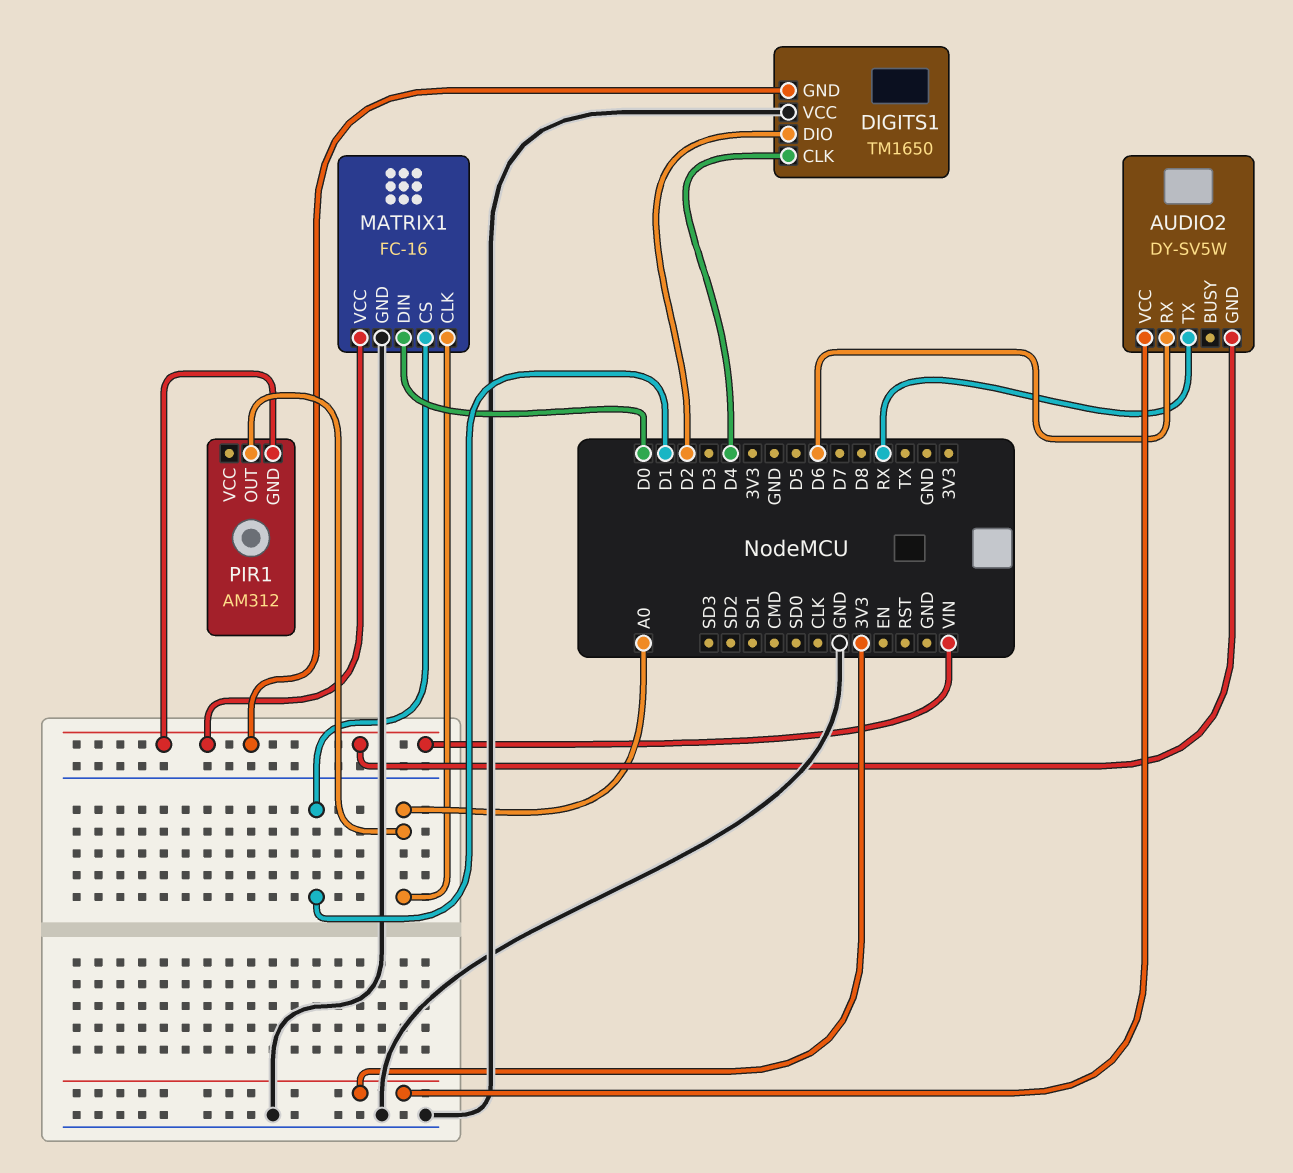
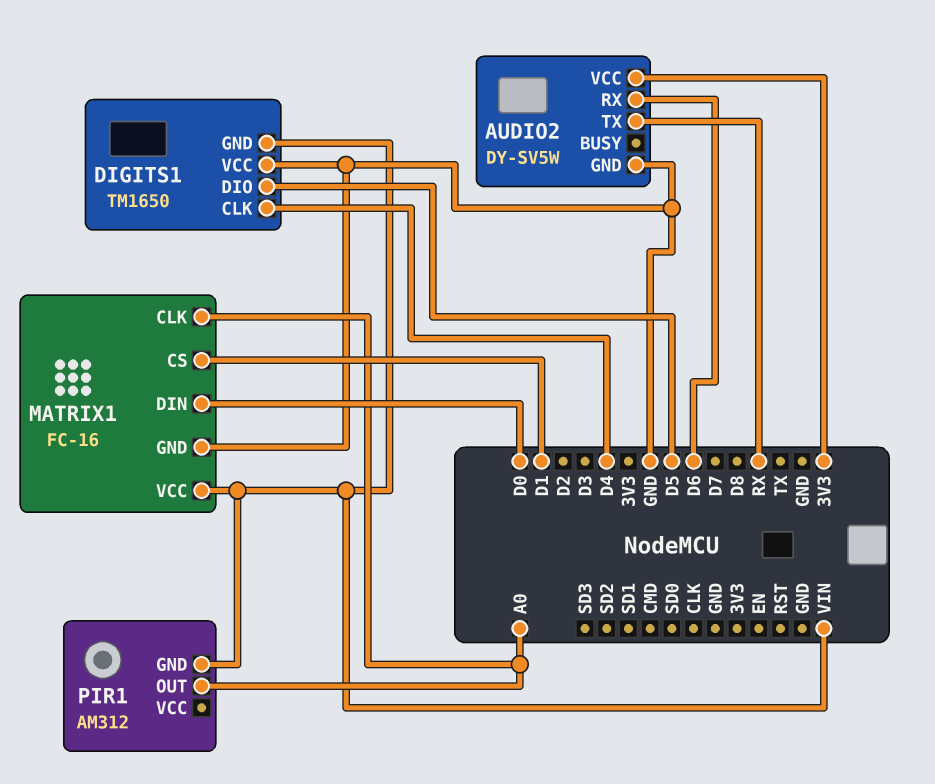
AUDIO2 pin GND: VIN -> GND
DIGITS1 pin DIO: D2 -> D5

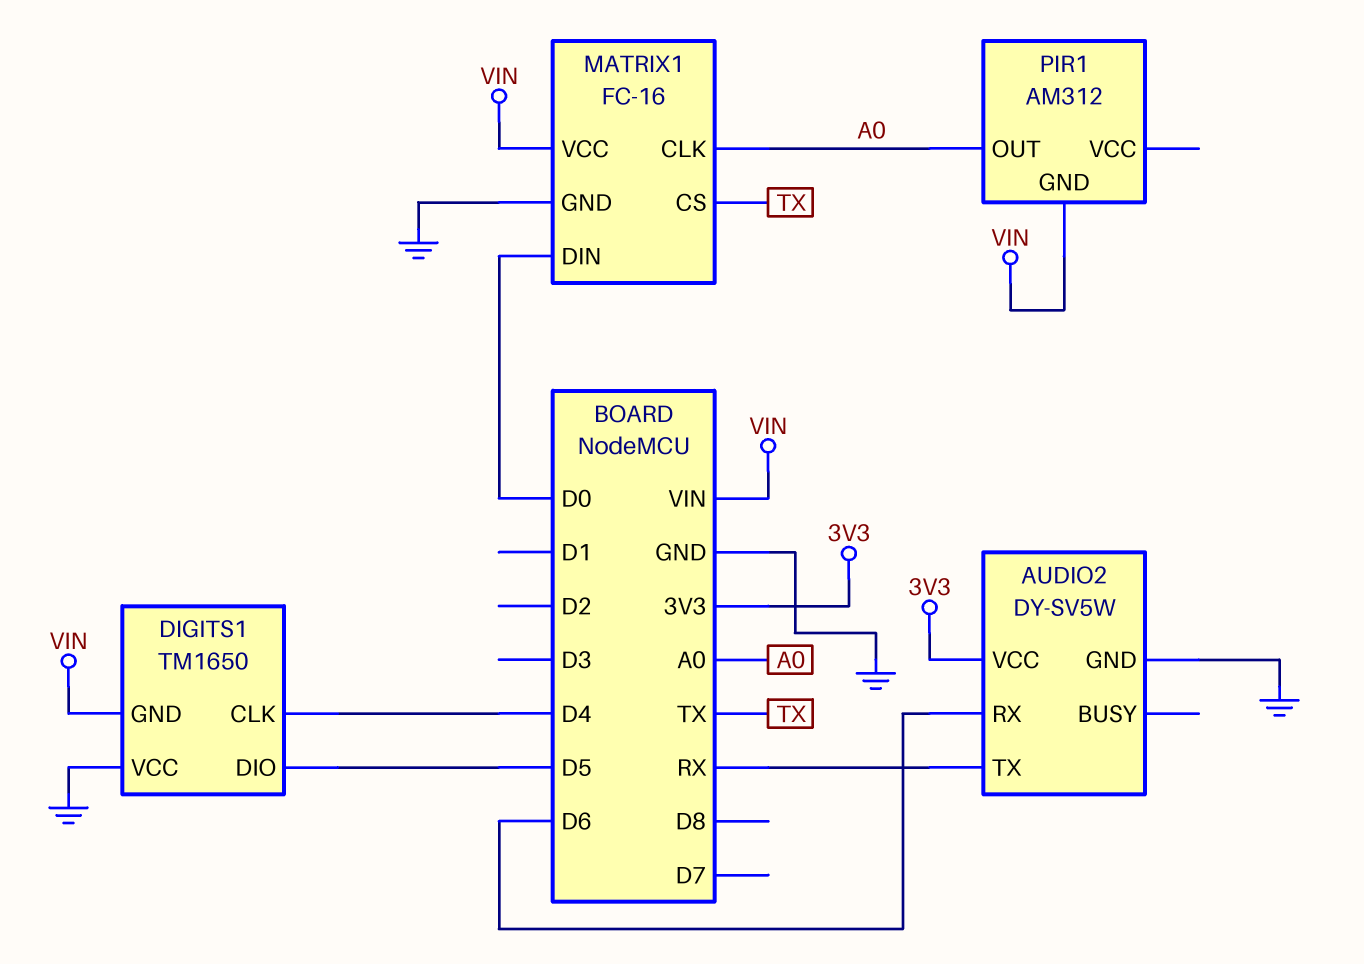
MATRIX1 pin CS: D1 -> TX

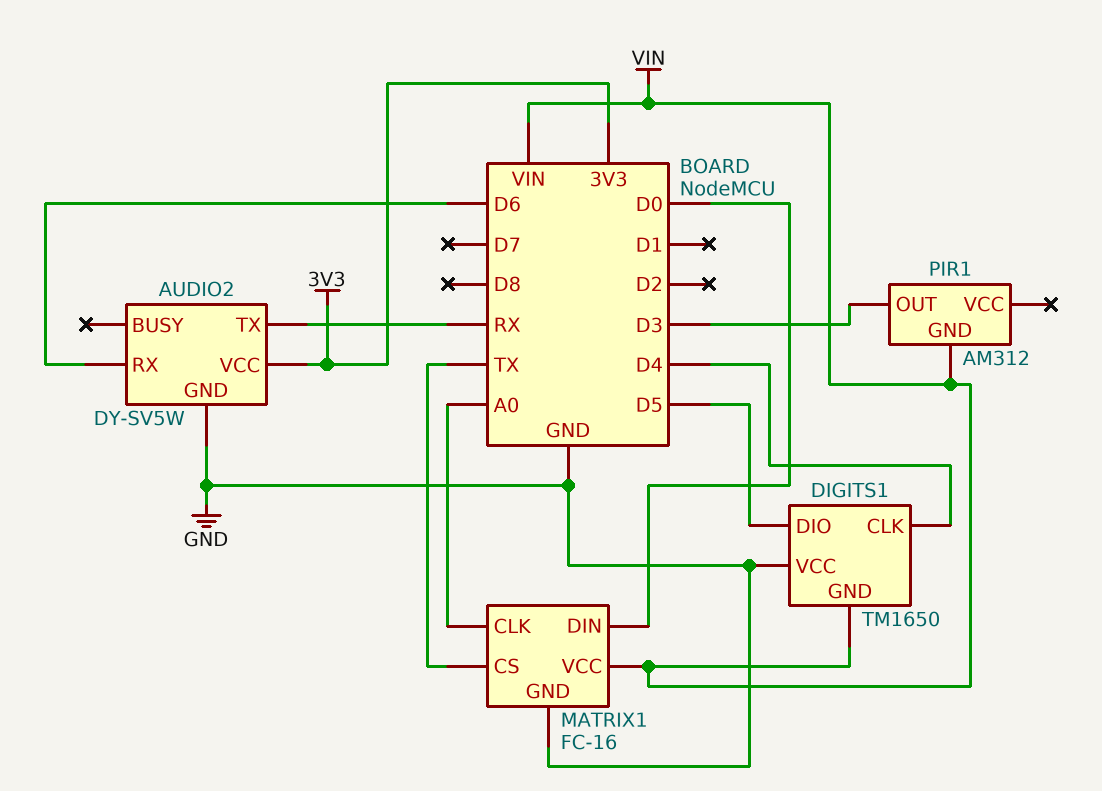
PIR1 pin OUT: A0 -> D3

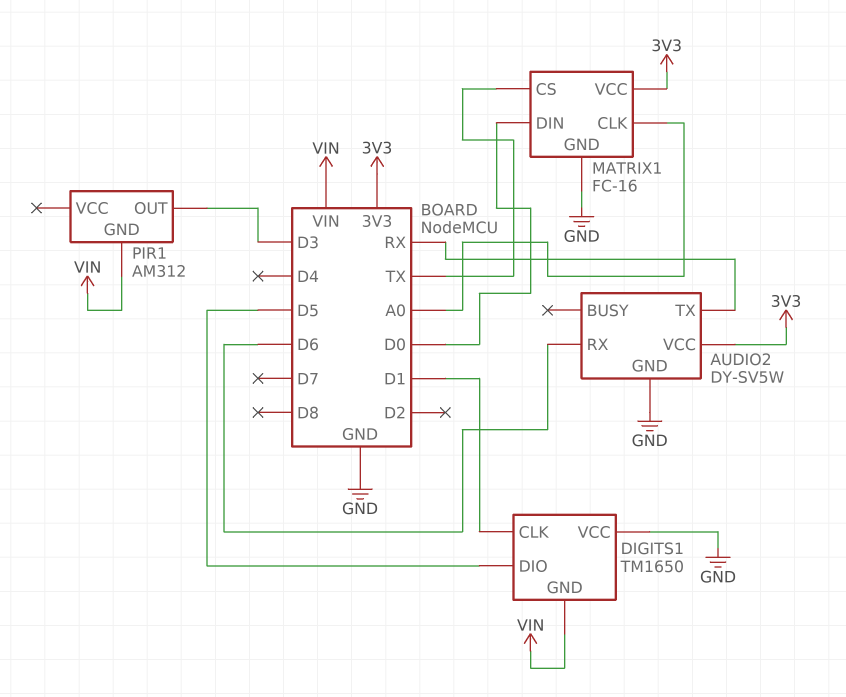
DIGITS1 pin CLK: D4 -> D1
MATRIX1 pin VCC: VIN -> 3V3

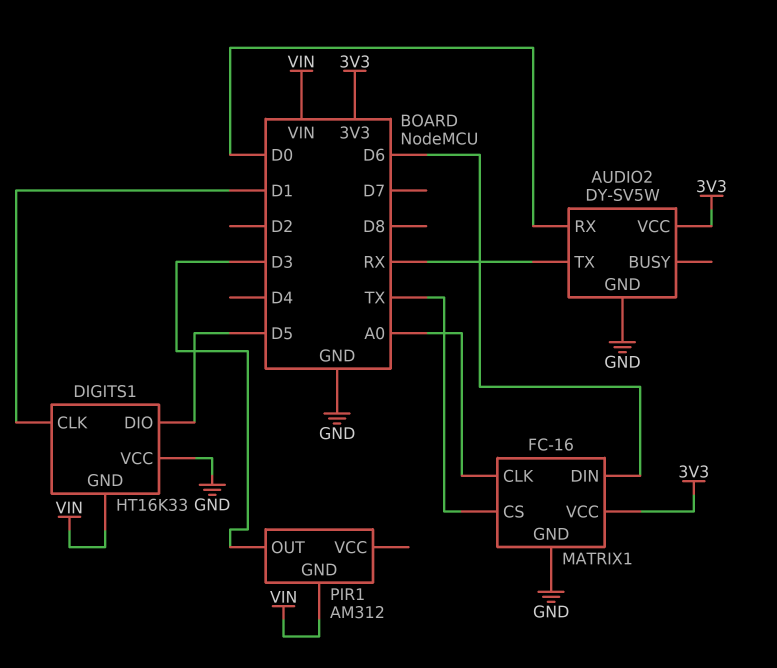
AUDIO2 pin RX: D6 -> D0
DIGITS1: TM1650 -> HT16K33
MATRIX1 pin DIN: D0 -> D6

